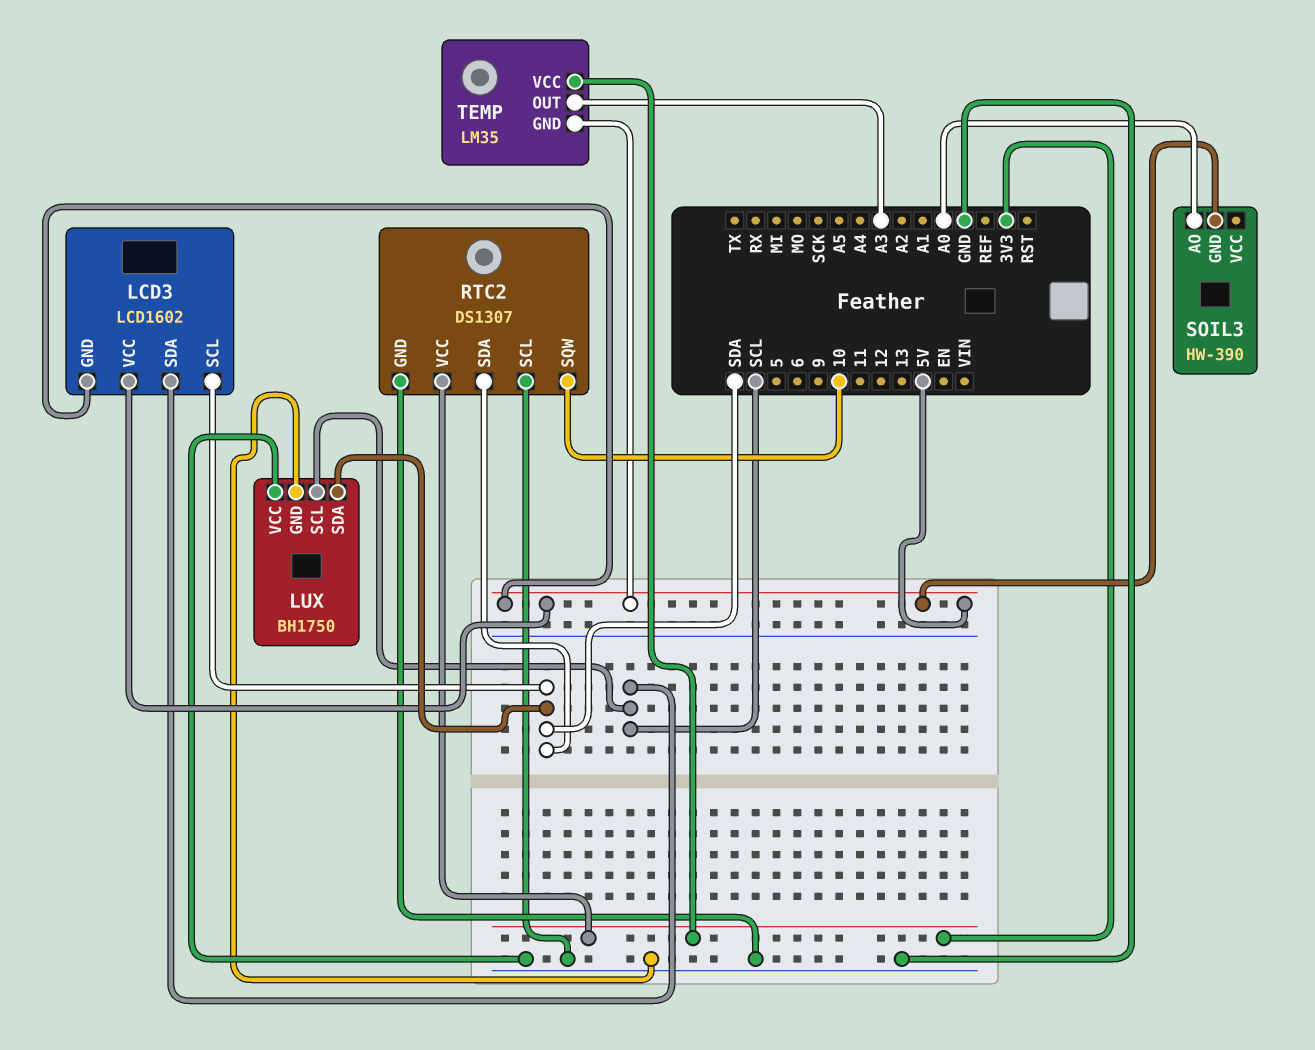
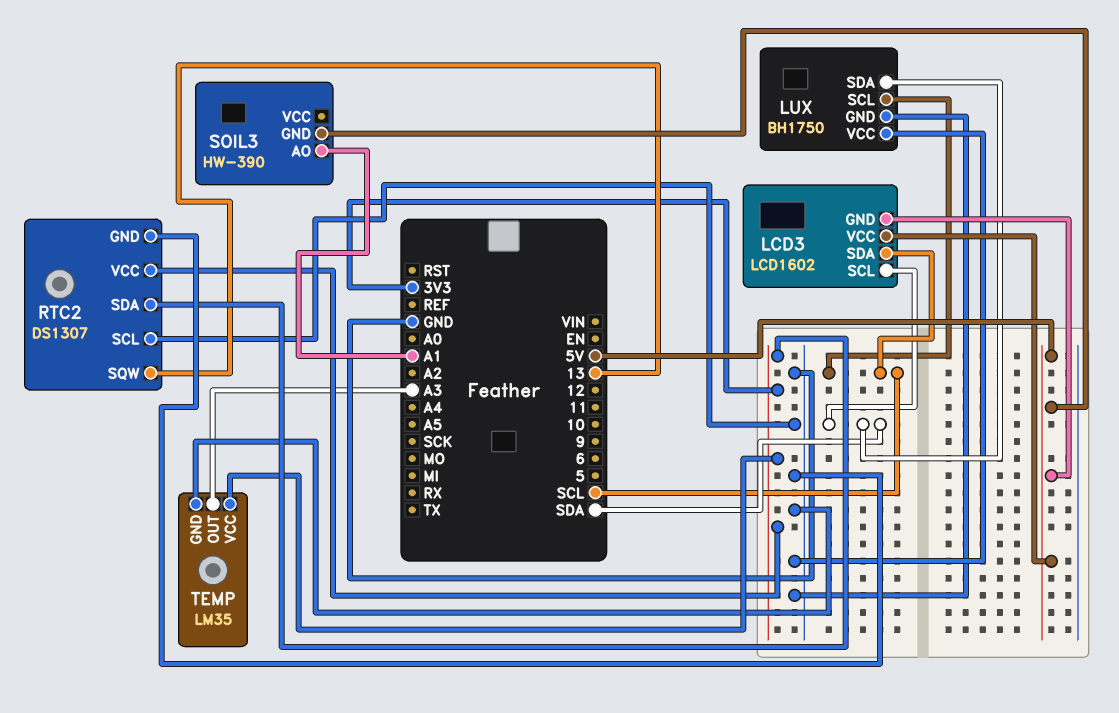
RTC2 pin SDA: SDA -> 3V3
RTC2 pin SQW: 10 -> 13
SOIL3 pin AO: A0 -> A1
TEMP pin GND: 5V -> GND

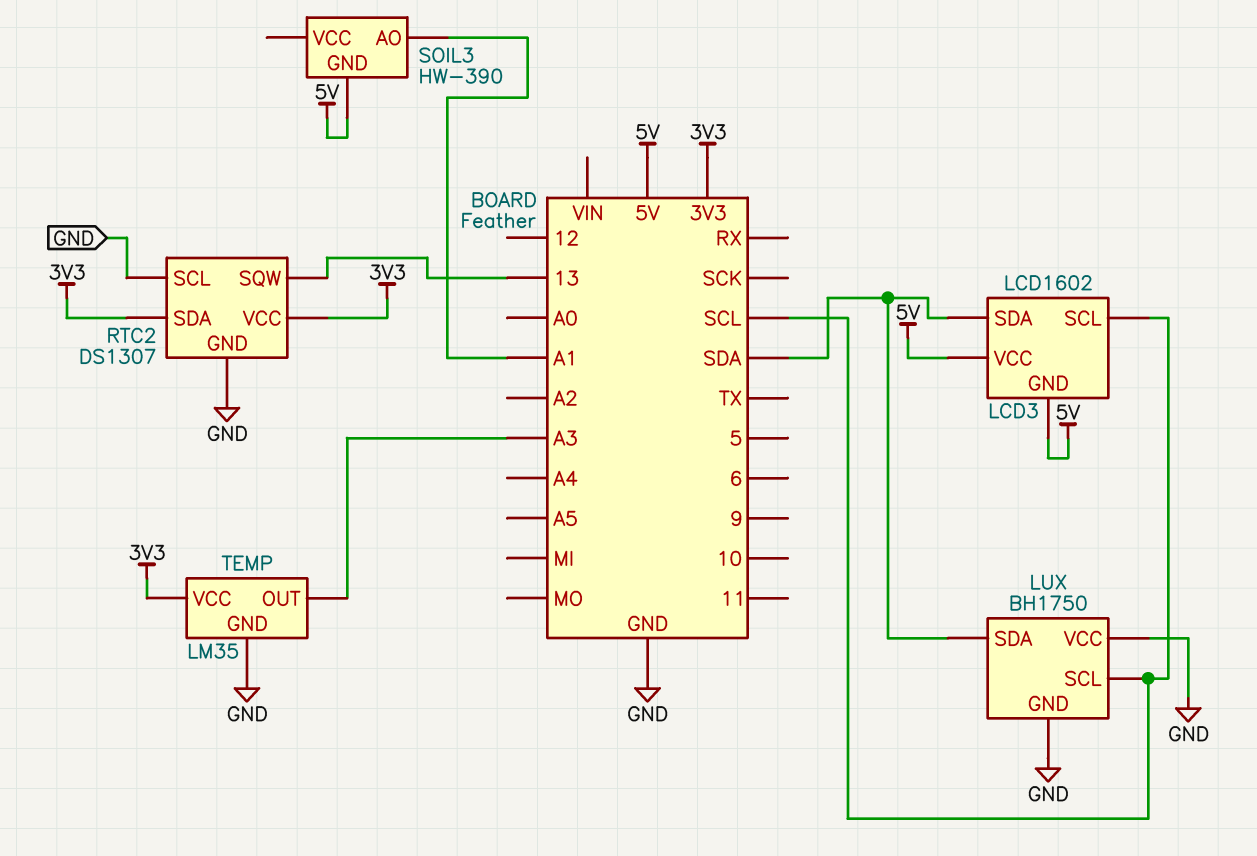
LCD3 pin SCL: SDA -> SCL
LCD3 pin SDA: SCL -> SDA

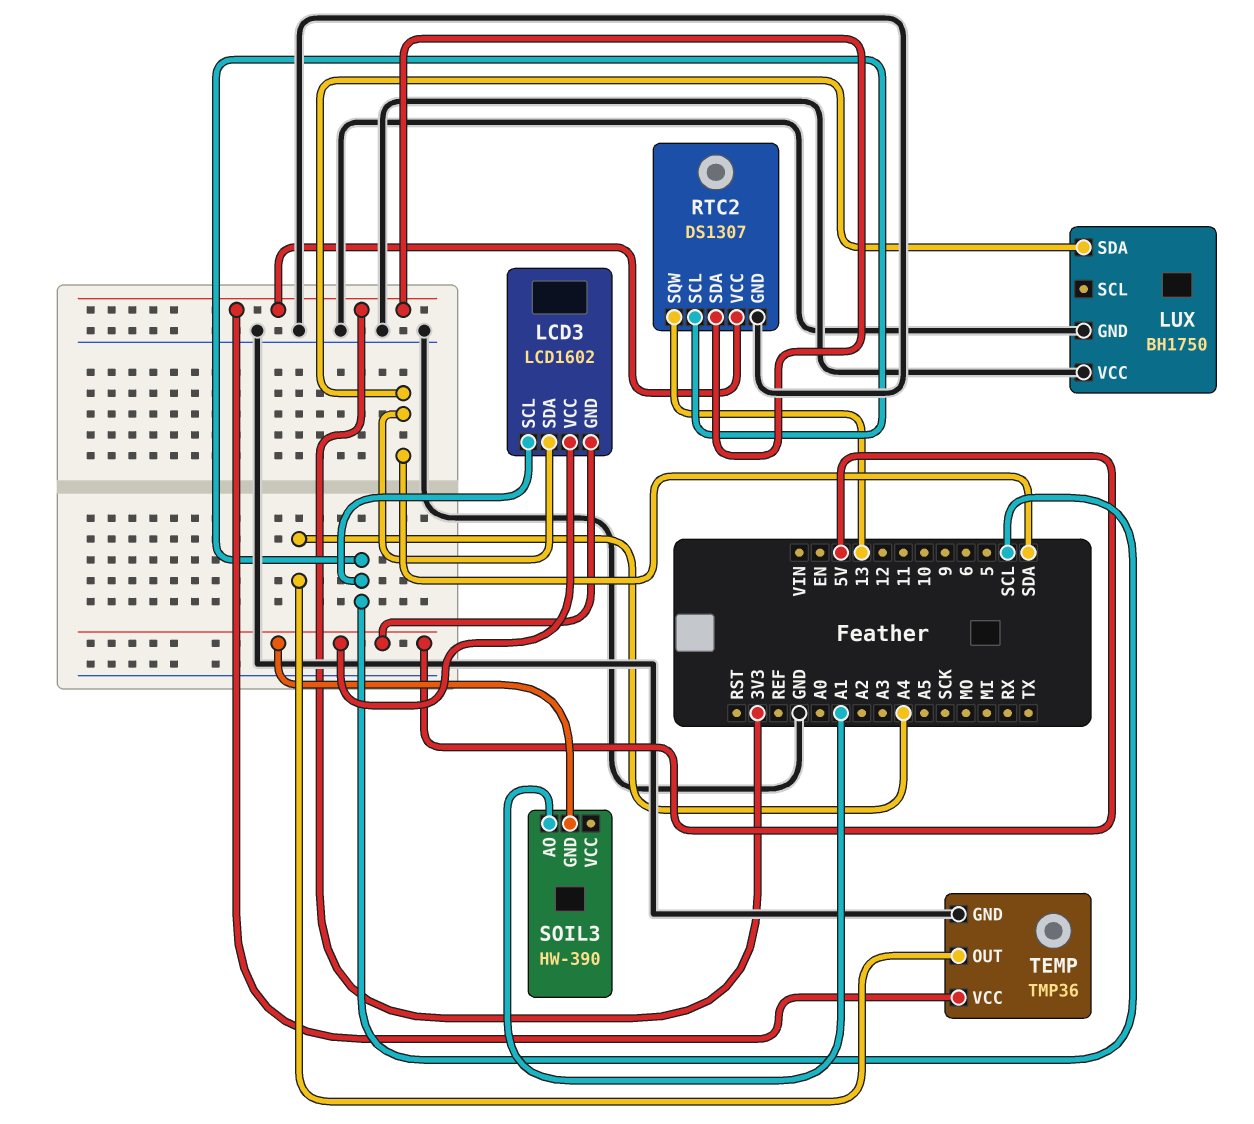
LUX pin SCL: SCL -> none
RTC2 pin SCL: GND -> SCL
TEMP: LM35 -> TMP36
TEMP pin OUT: A3 -> A4

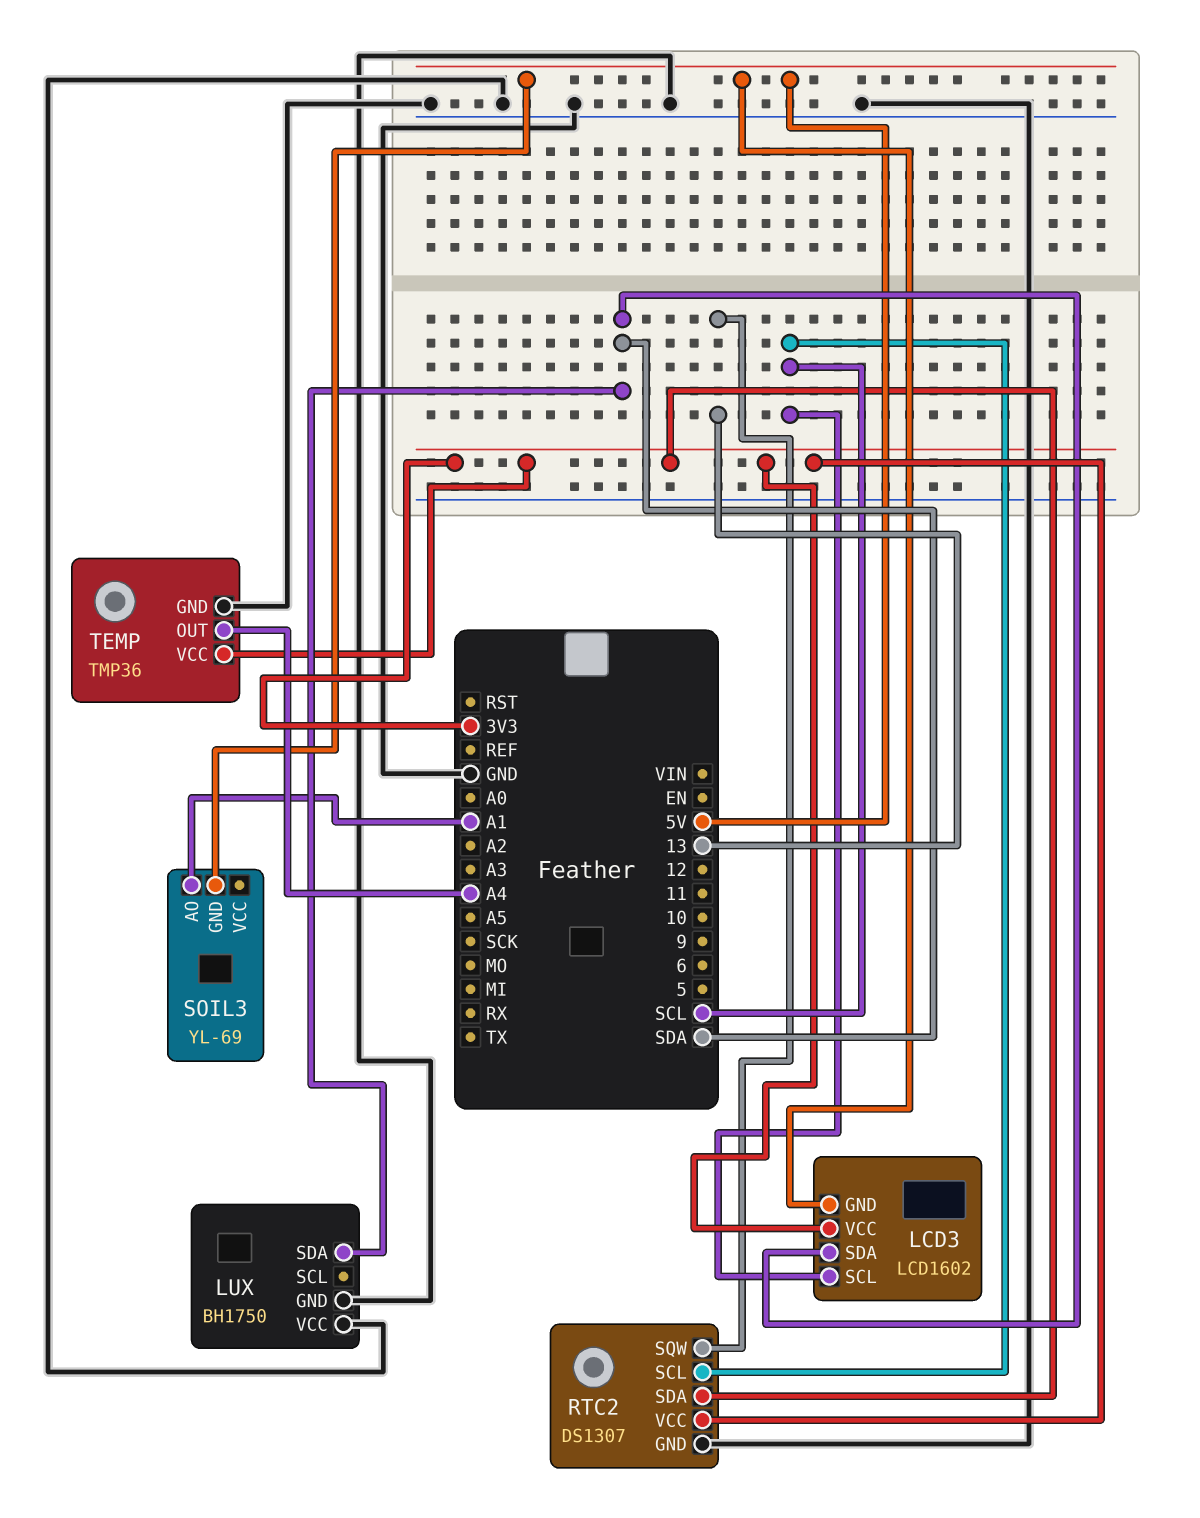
LCD3 pin VCC: 5V -> 3V3
SOIL3: HW-390 -> YL-69

